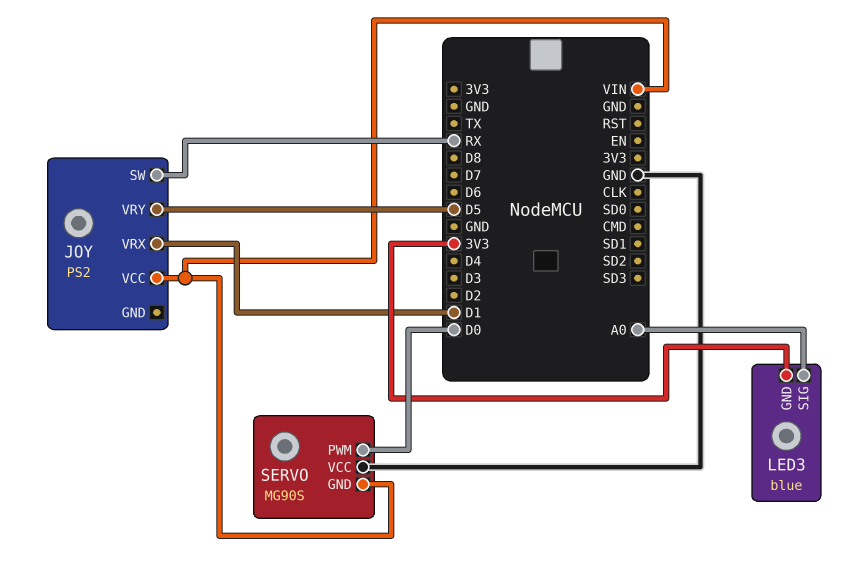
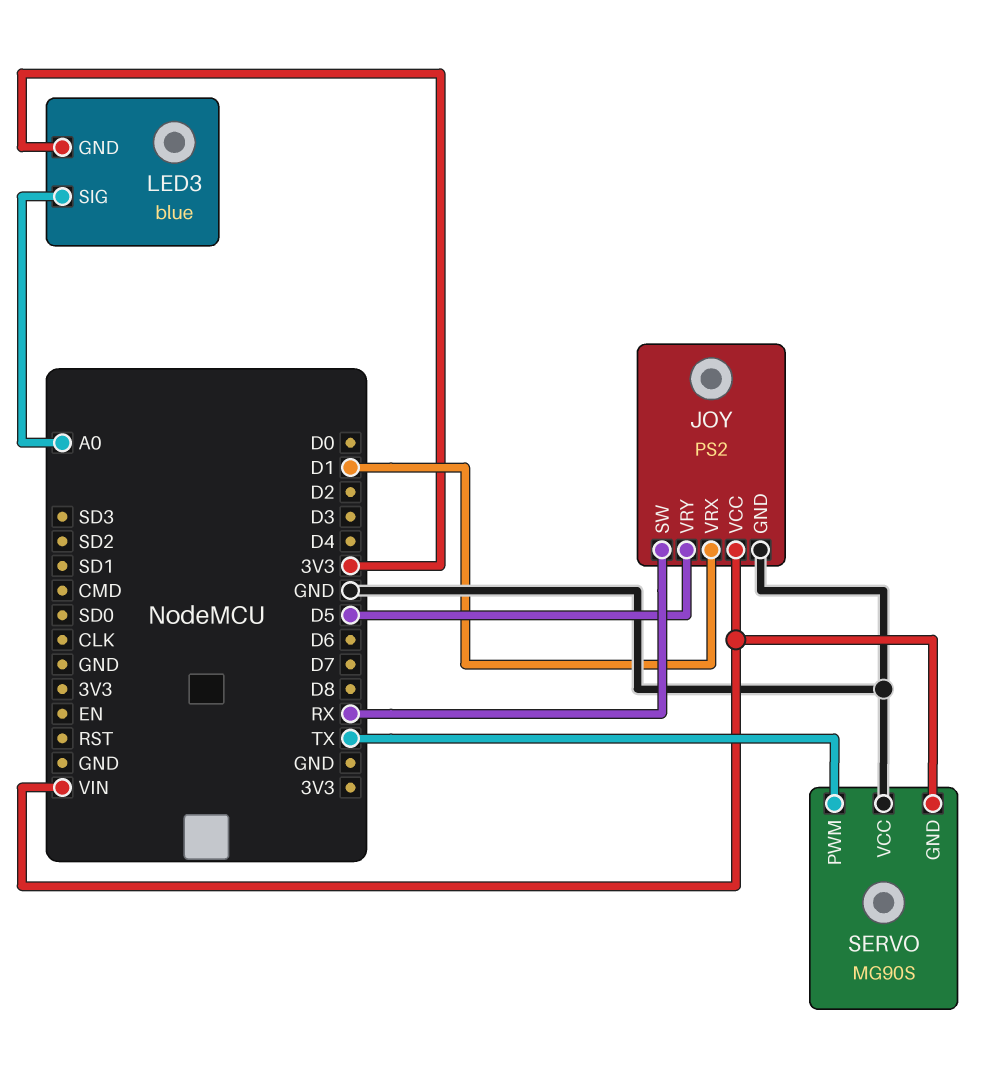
JOY pin GND: none -> GND
SERVO pin PWM: D0 -> TX

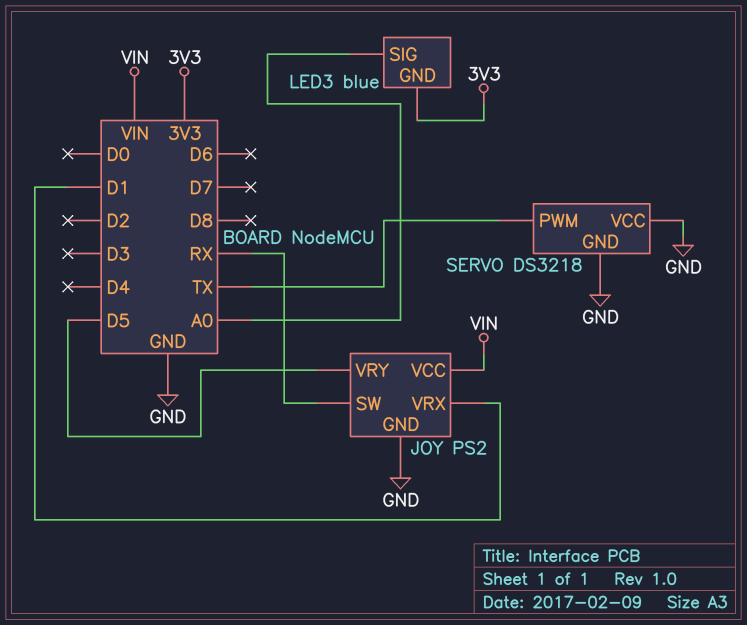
SERVO: MG90S -> DS3218
SERVO pin GND: VIN -> GND

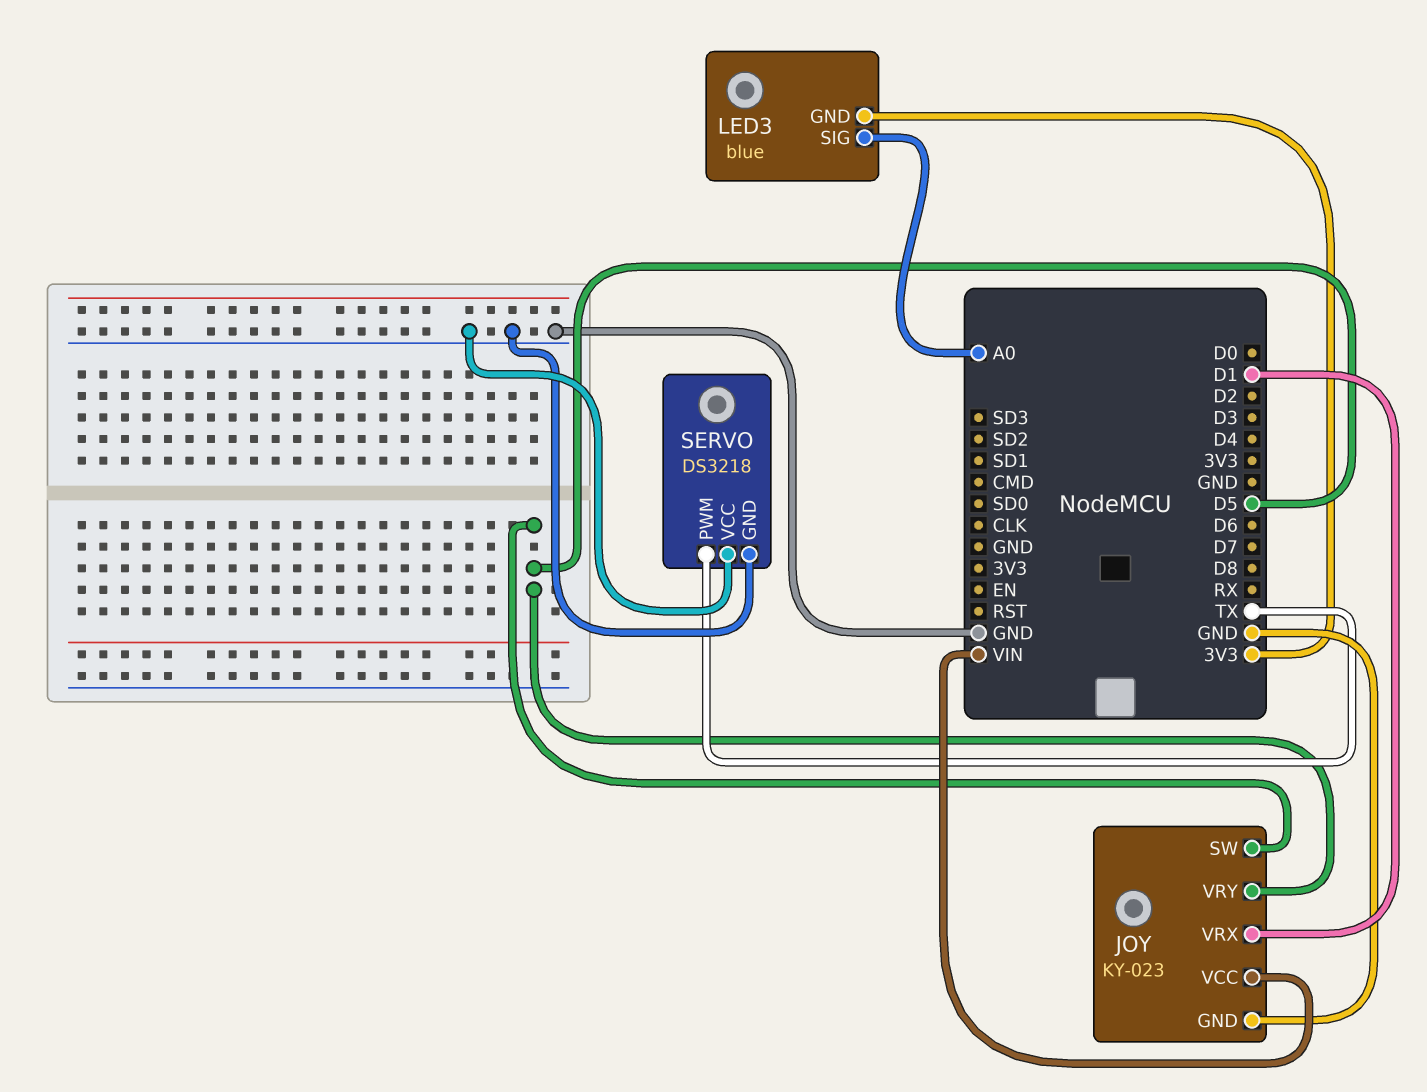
JOY: PS2 -> KY-023
JOY pin SW: RX -> D5

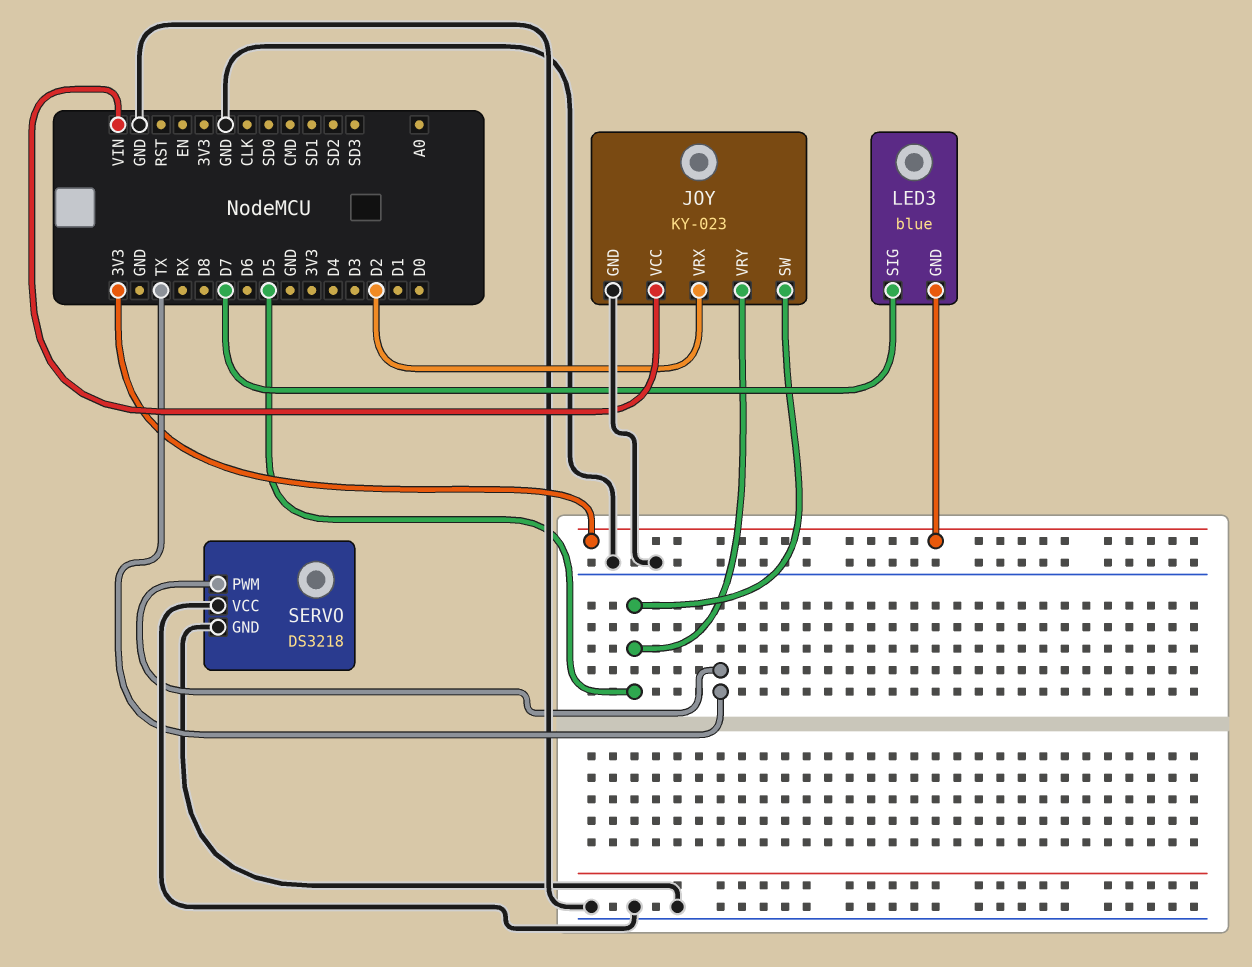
JOY pin VRX: D1 -> D2
LED3 pin SIG: A0 -> D7

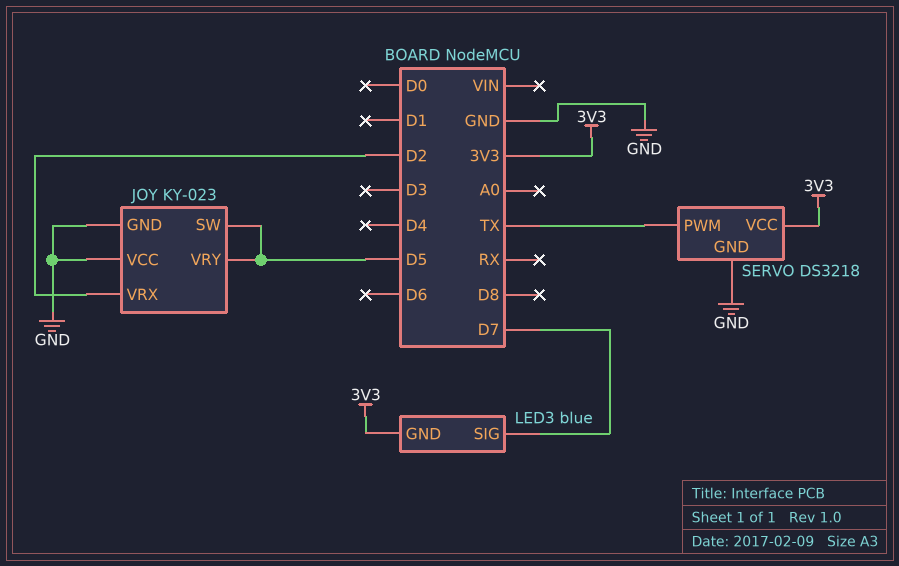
JOY pin VCC: VIN -> GND
SERVO pin VCC: GND -> 3V3

